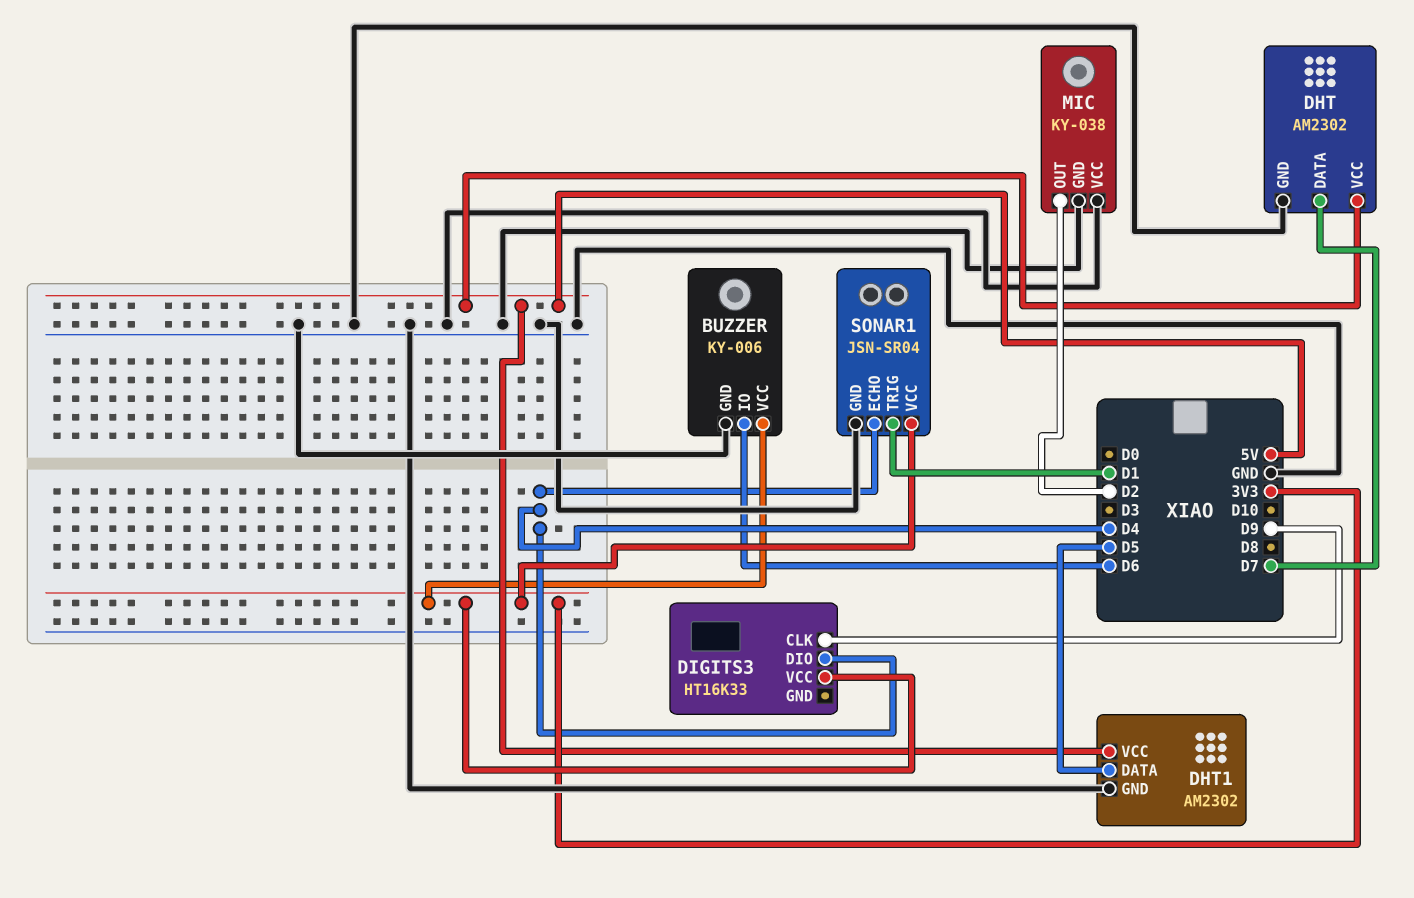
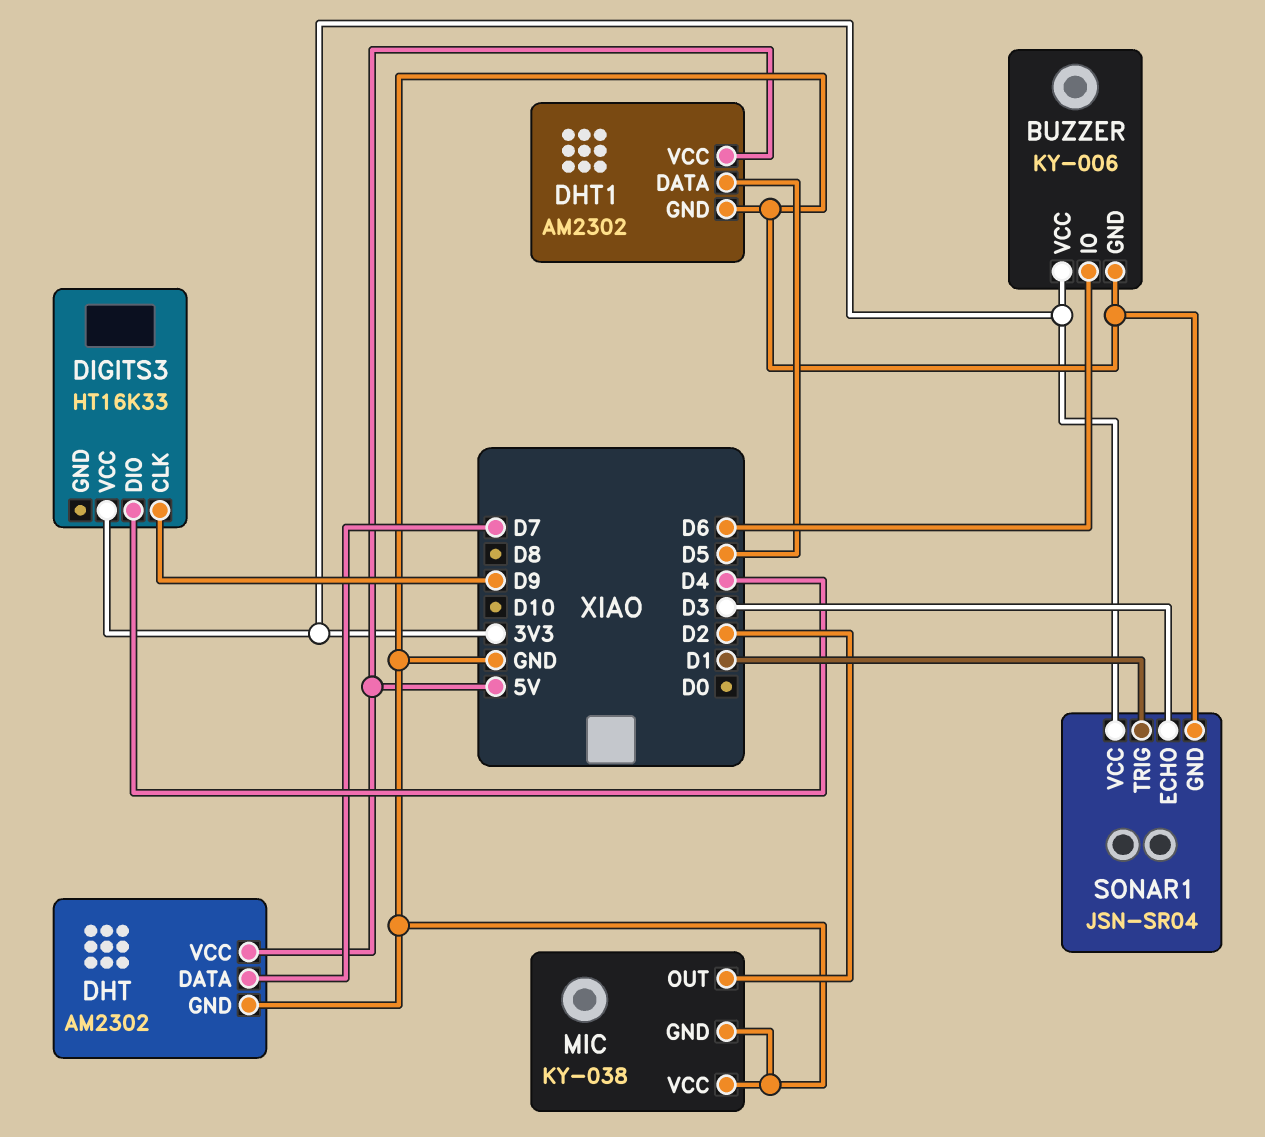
SONAR1 pin ECHO: D4 -> D3

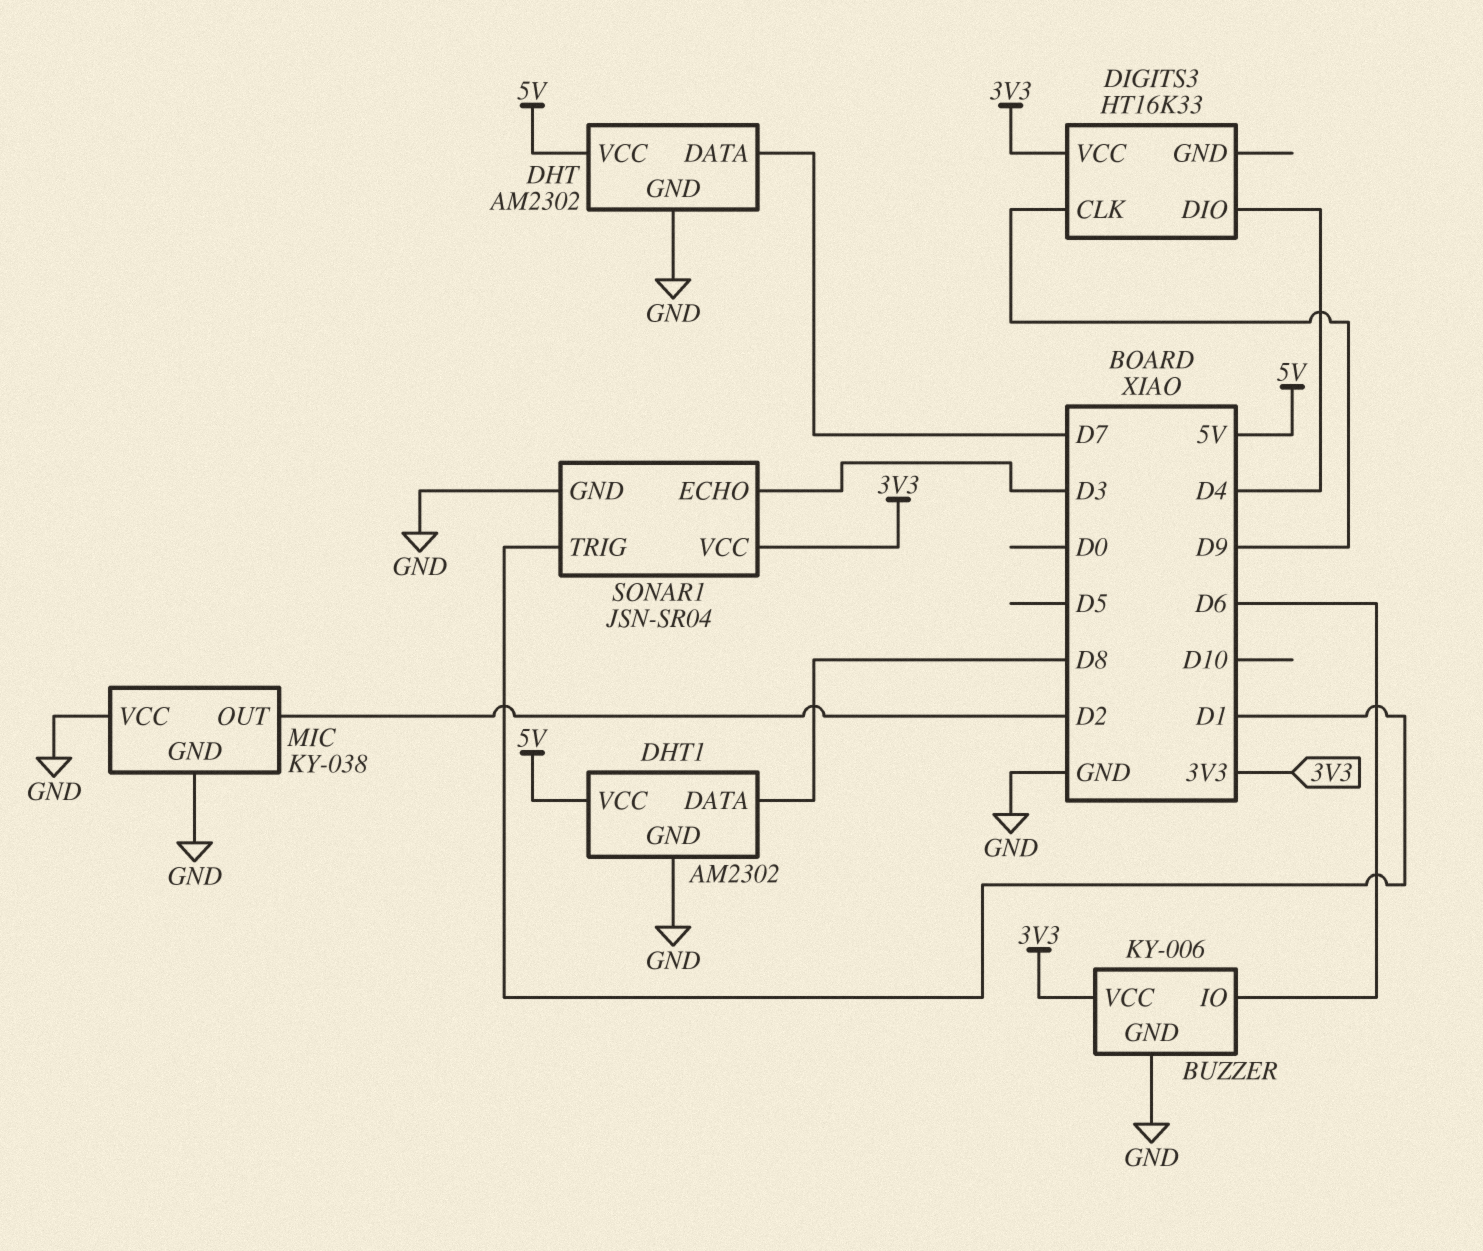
DHT1 pin DATA: D5 -> D8

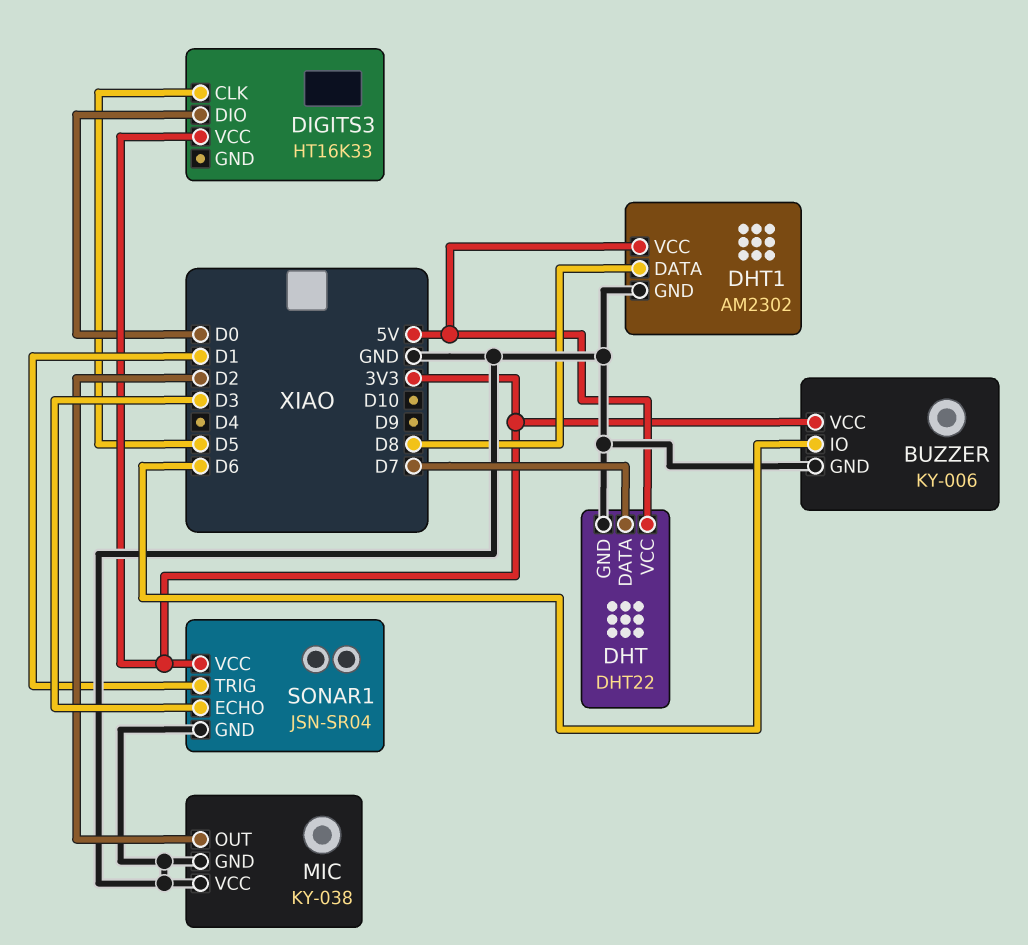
DHT: AM2302 -> DHT22
DIGITS3 pin CLK: D9 -> D5
DIGITS3 pin DIO: D4 -> D0

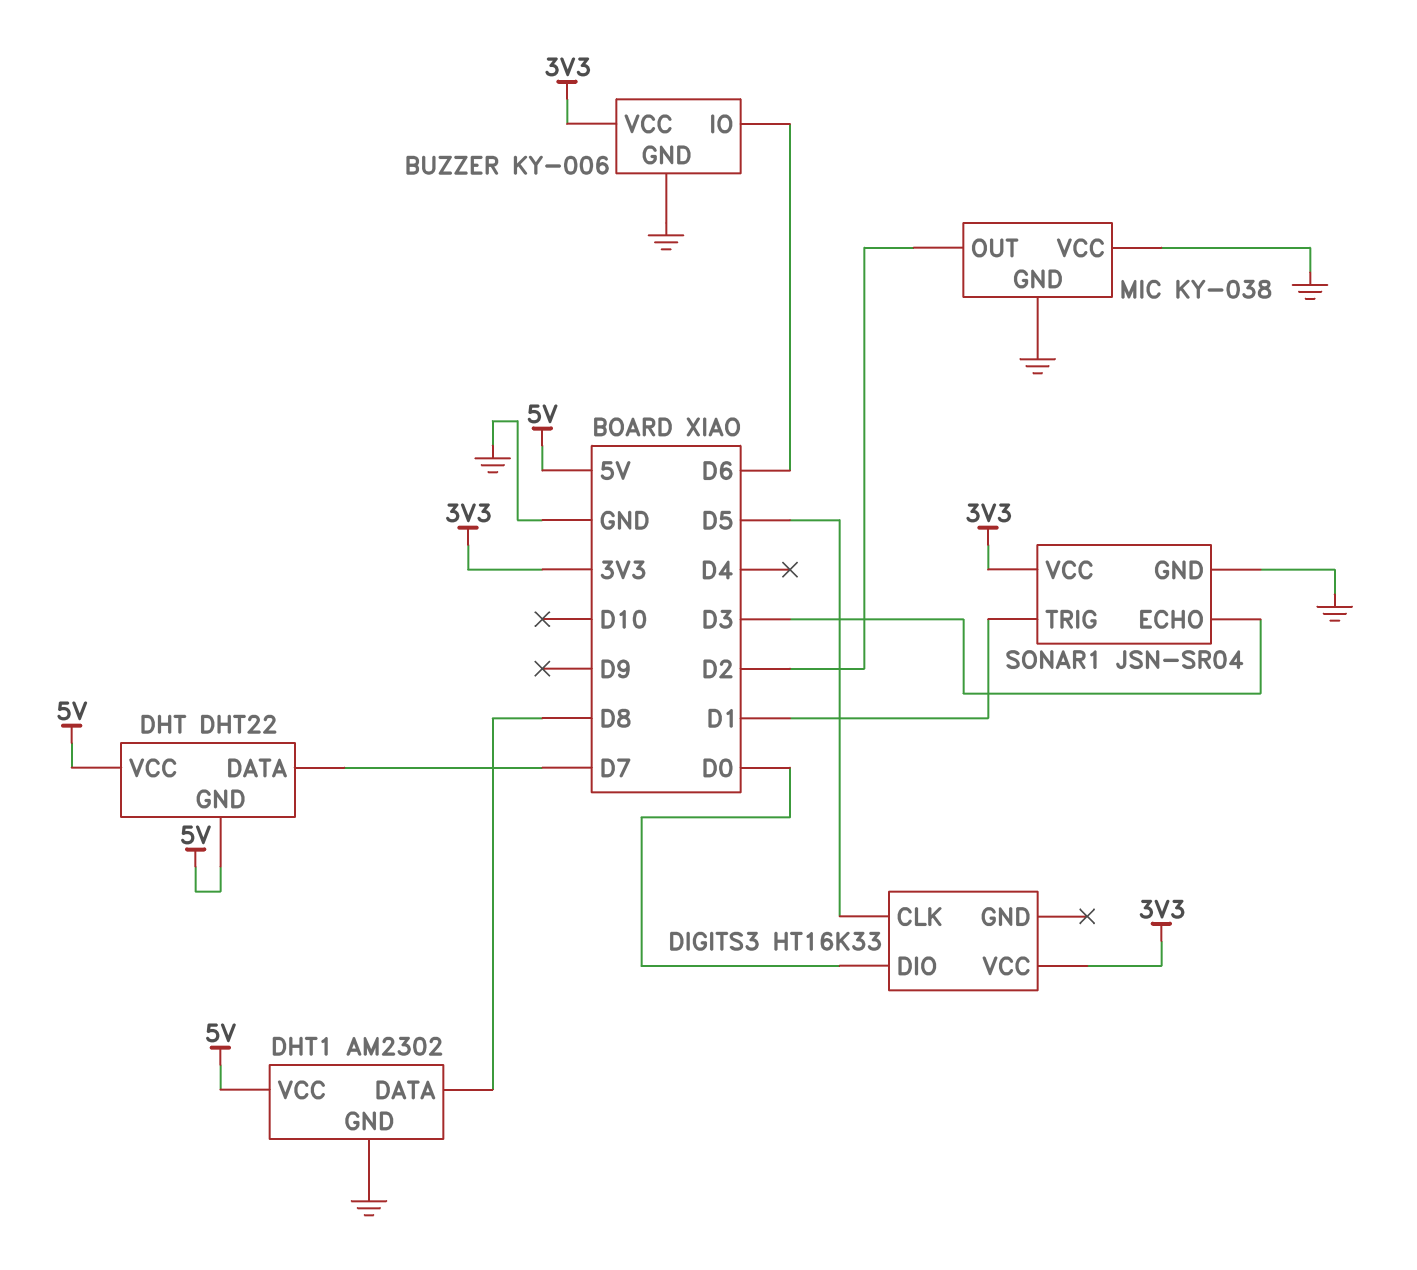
DHT pin GND: GND -> 5V

